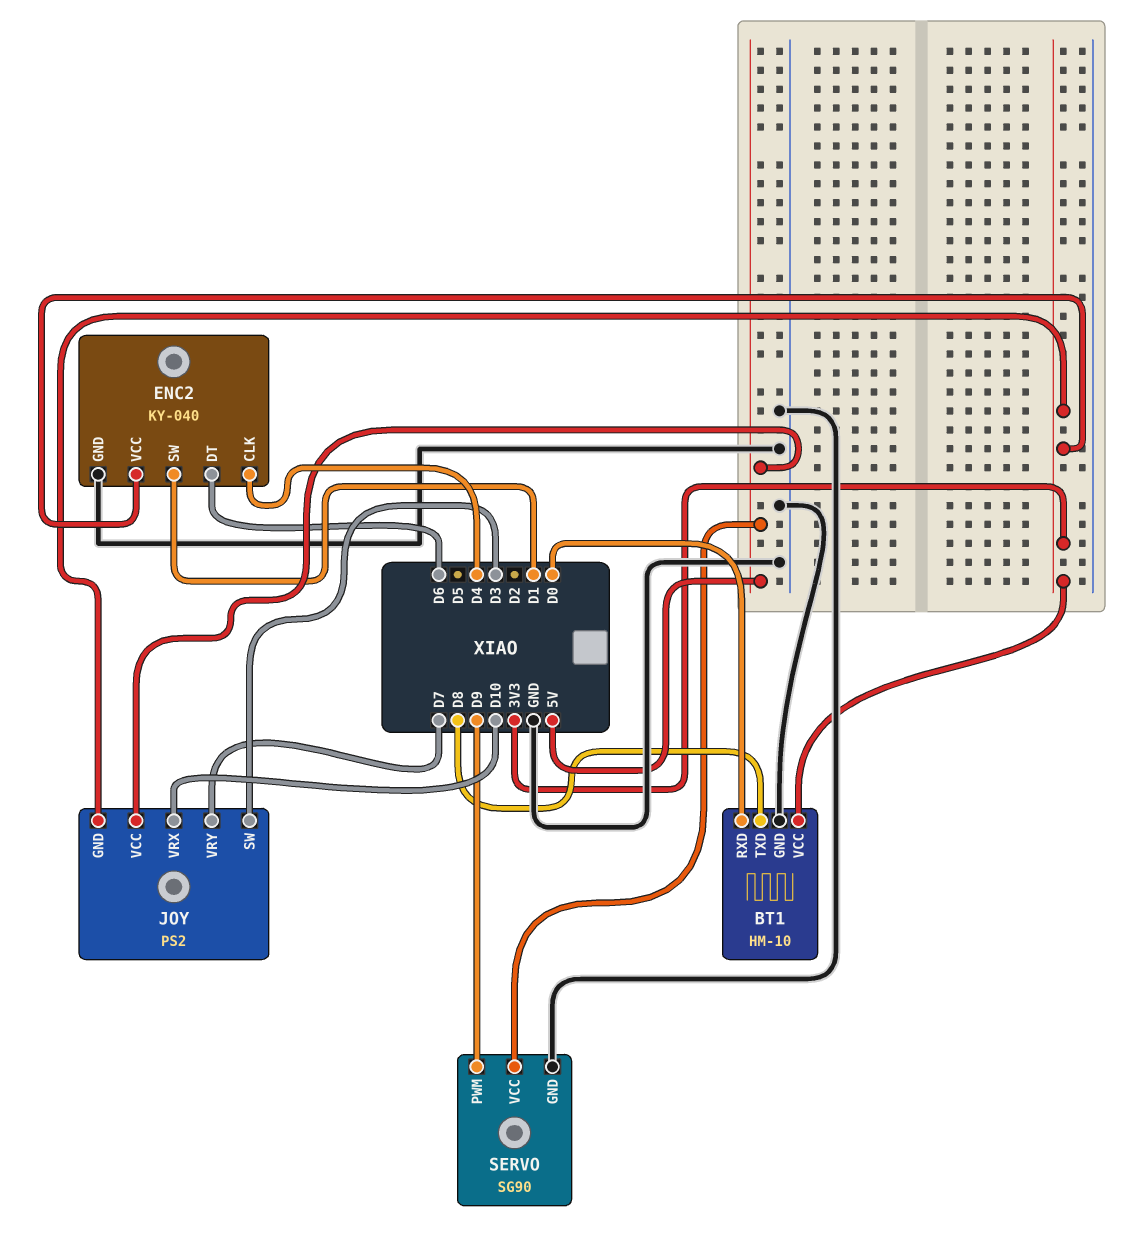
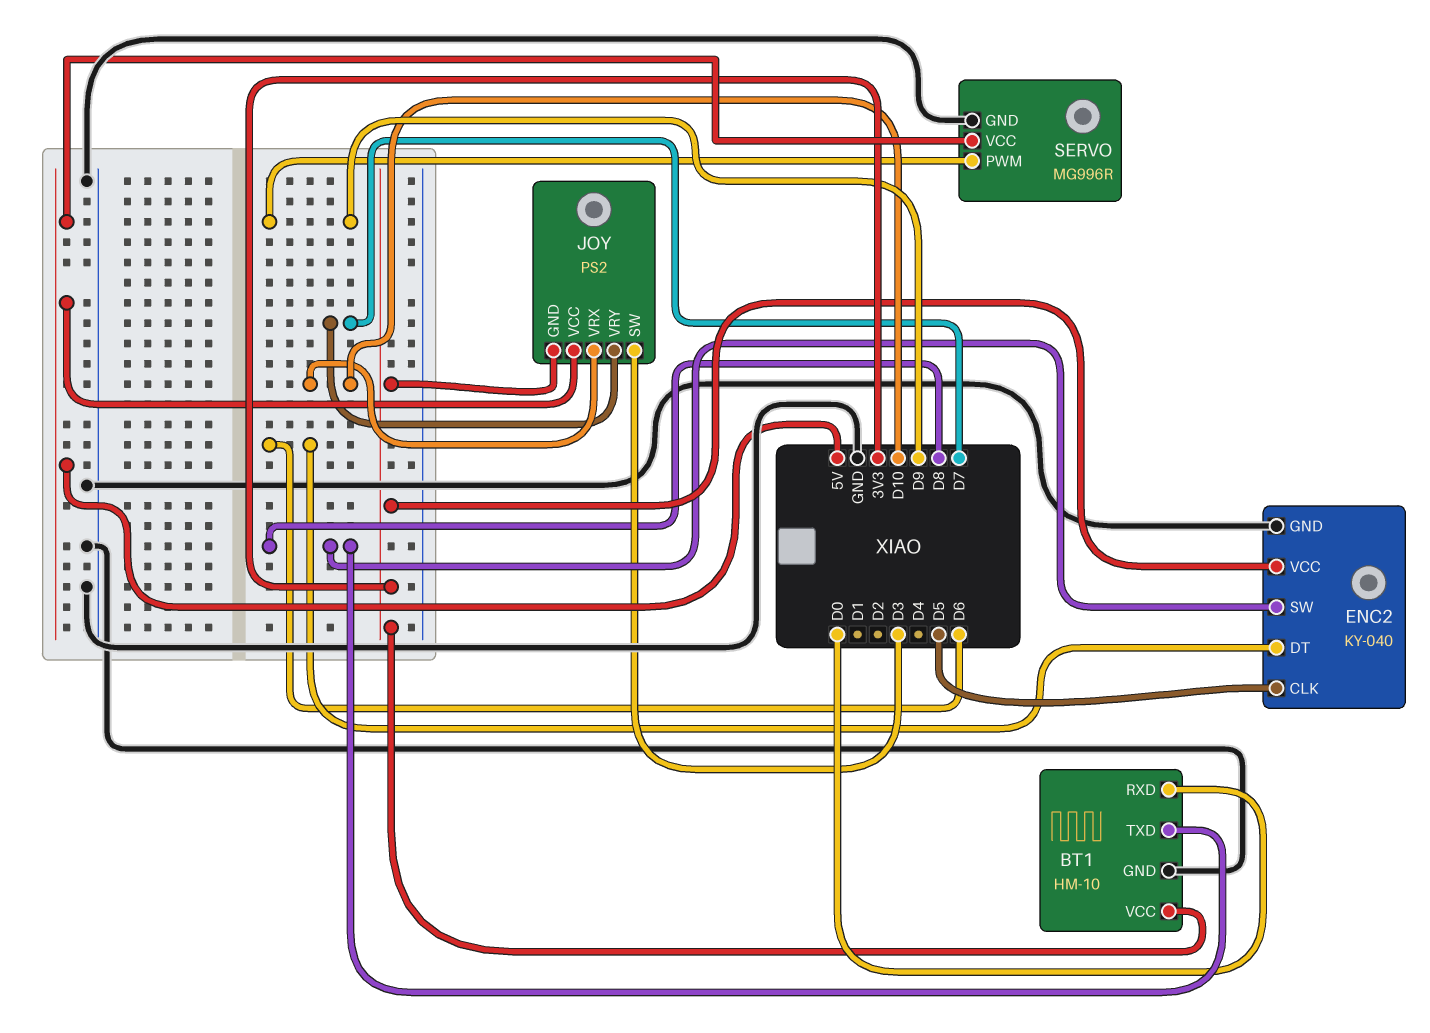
ENC2 pin CLK: D4 -> D5
ENC2 pin SW: D1 -> D8
SERVO: SG90 -> MG996R

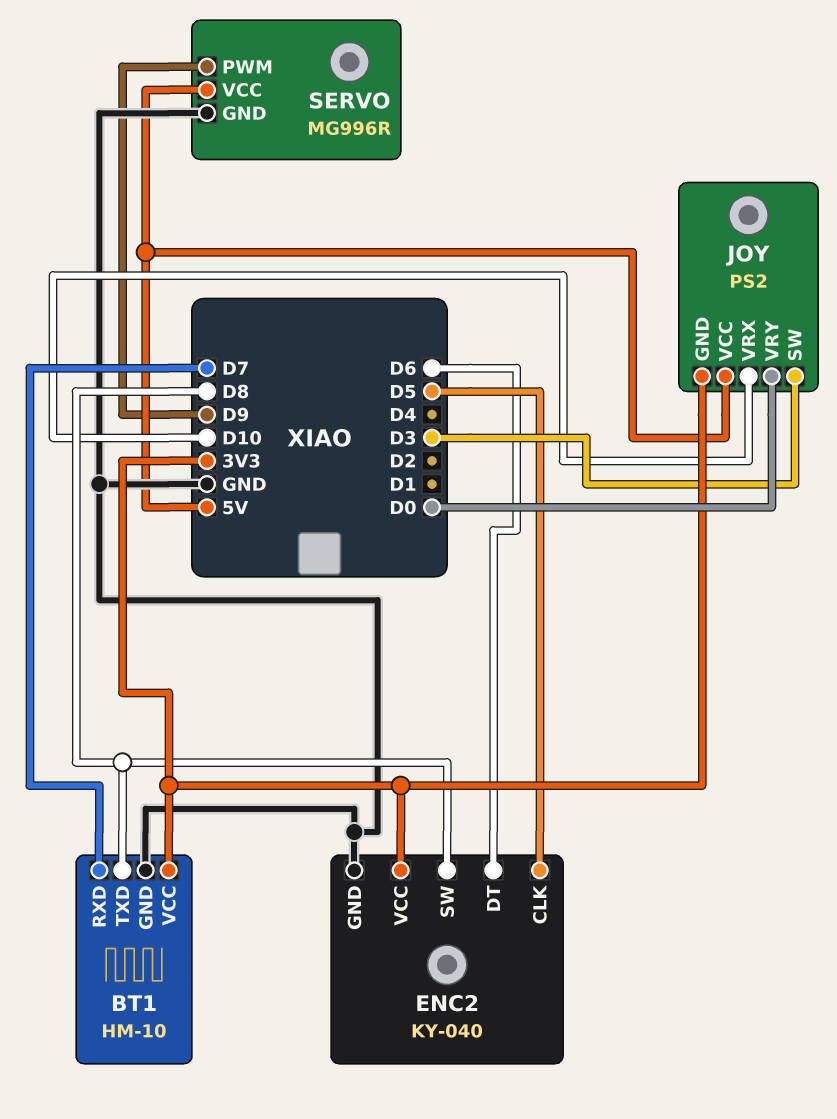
BT1 pin RXD: D0 -> D7
JOY pin VRY: D7 -> D0

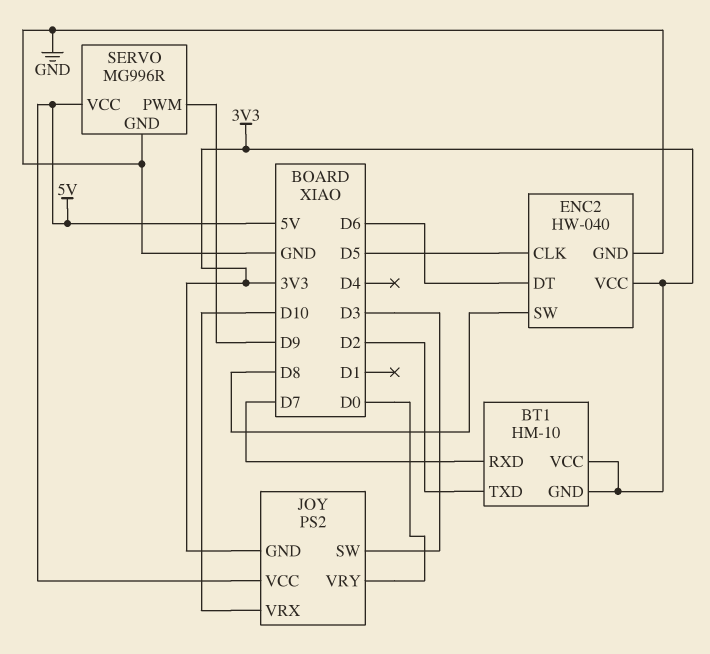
BT1 pin GND: GND -> 3V3
BT1 pin TXD: D8 -> D2
ENC2: KY-040 -> HW-040

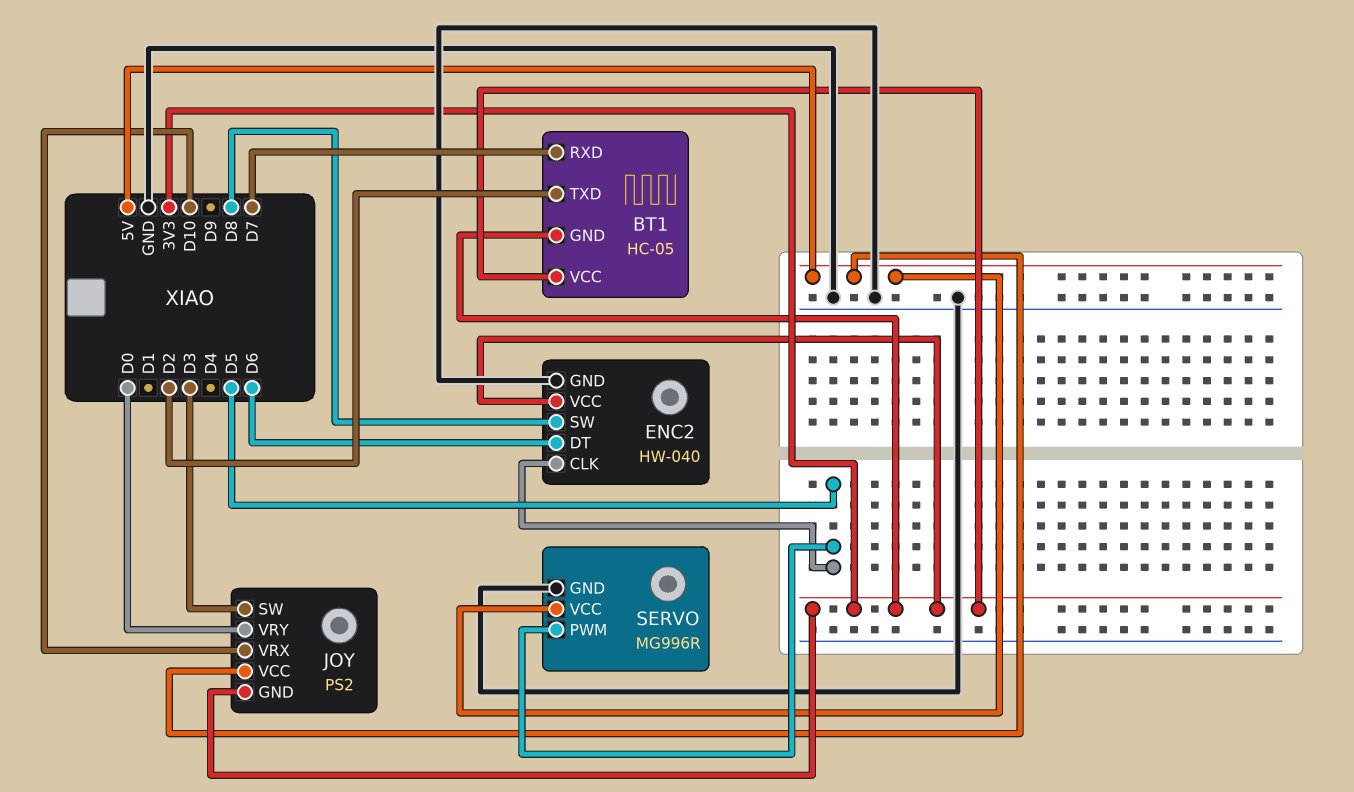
BT1: HM-10 -> HC-05
SERVO pin PWM: D9 -> D5

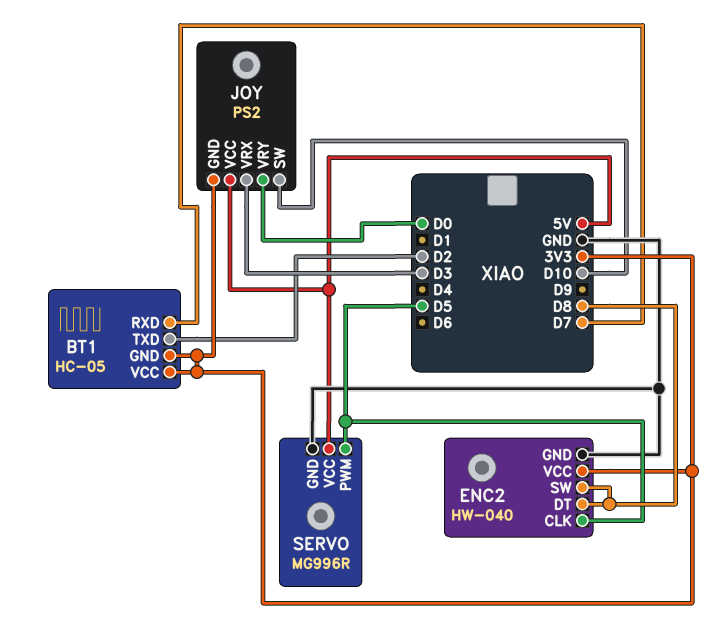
ENC2 pin DT: D6 -> D8
JOY pin SW: D3 -> D10
JOY pin VRX: D10 -> D3

